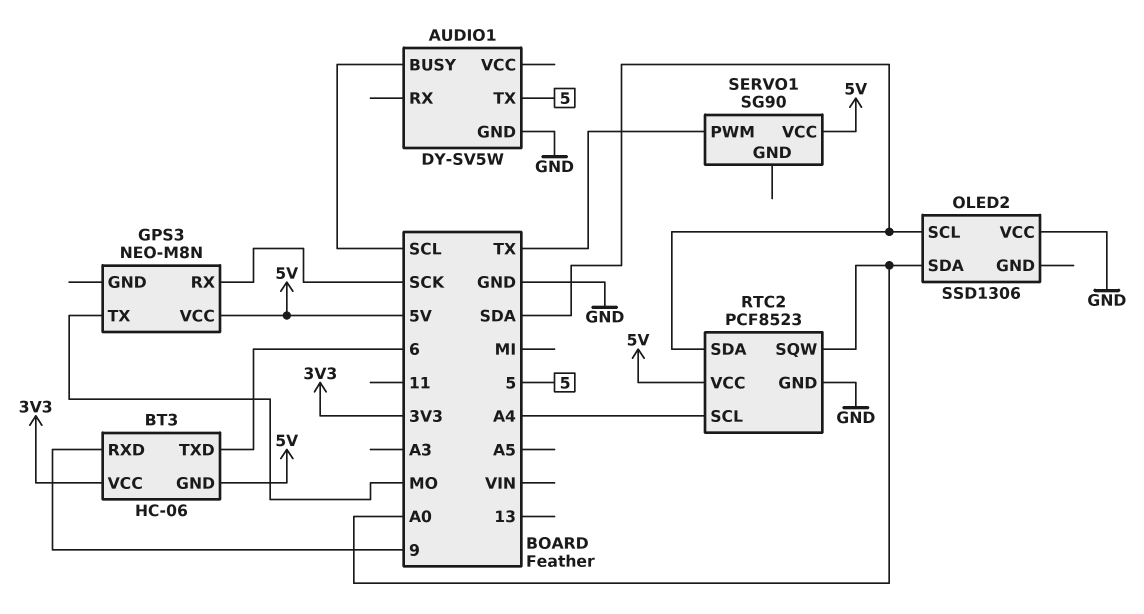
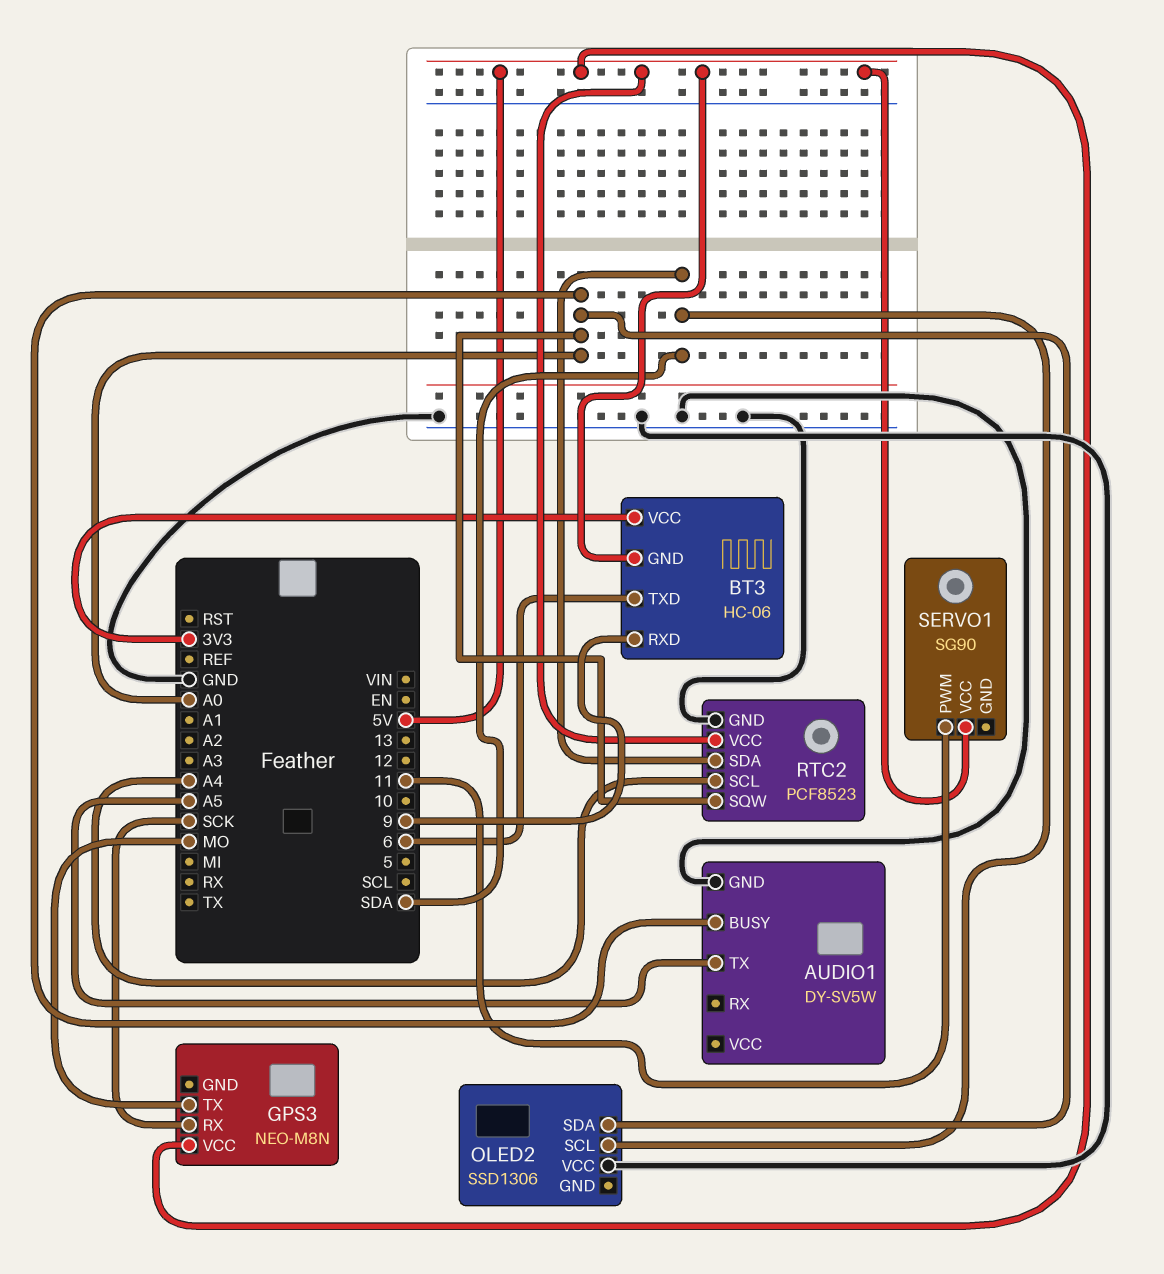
AUDIO1 pin BUSY: SCL -> A0
AUDIO1 pin TX: 5 -> A5
SERVO1 pin PWM: TX -> 11

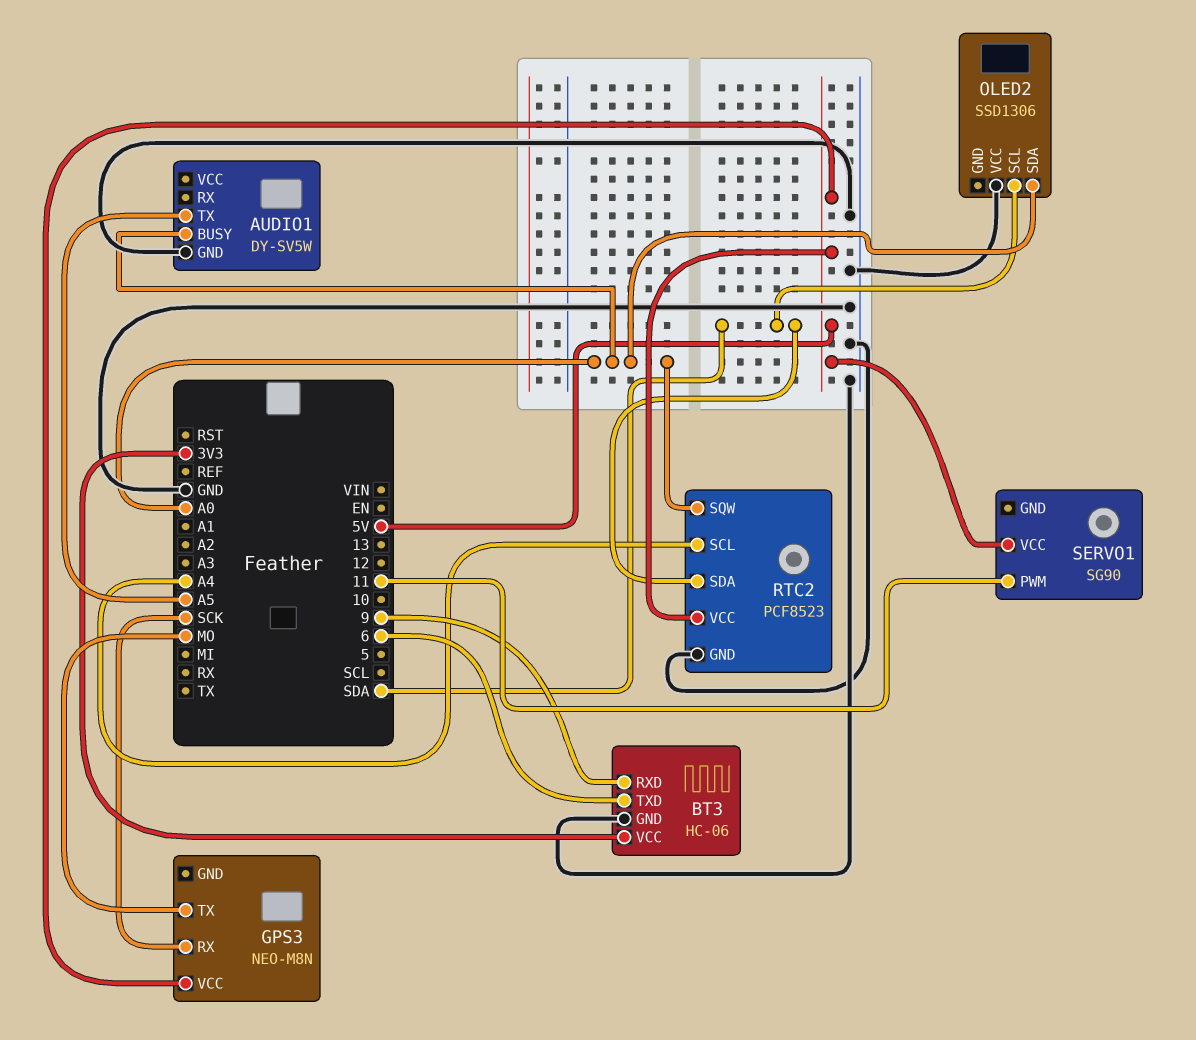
BT3 pin GND: 5V -> GND

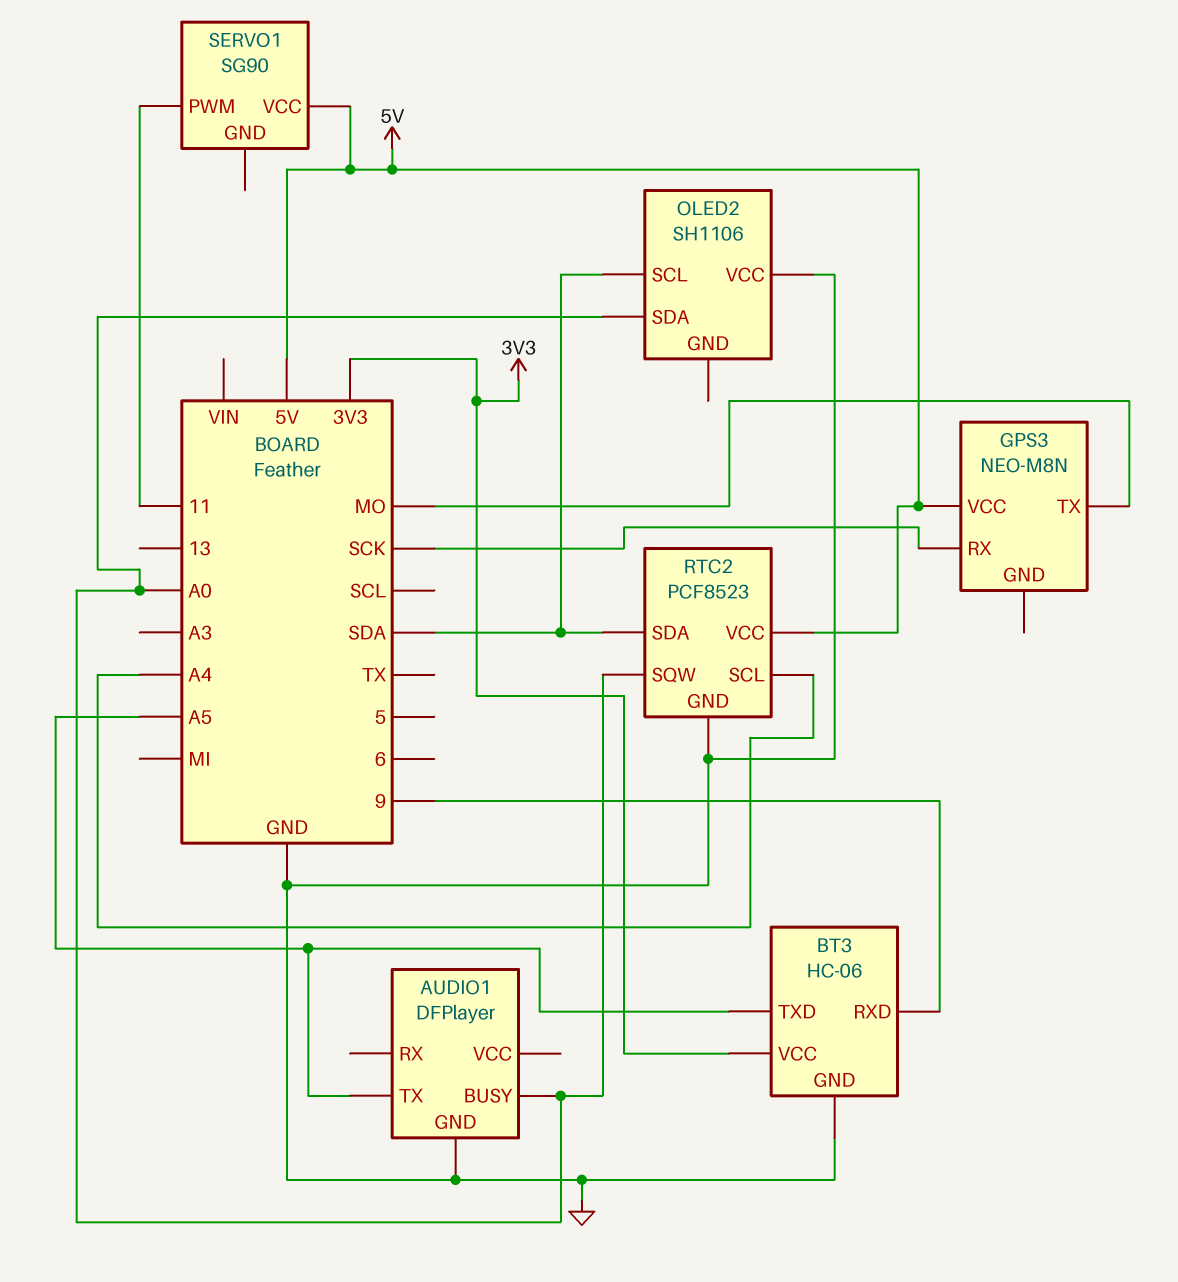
AUDIO1: DY-SV5W -> DFPlayer
BT3 pin TXD: 6 -> A5
OLED2: SSD1306 -> SH1106

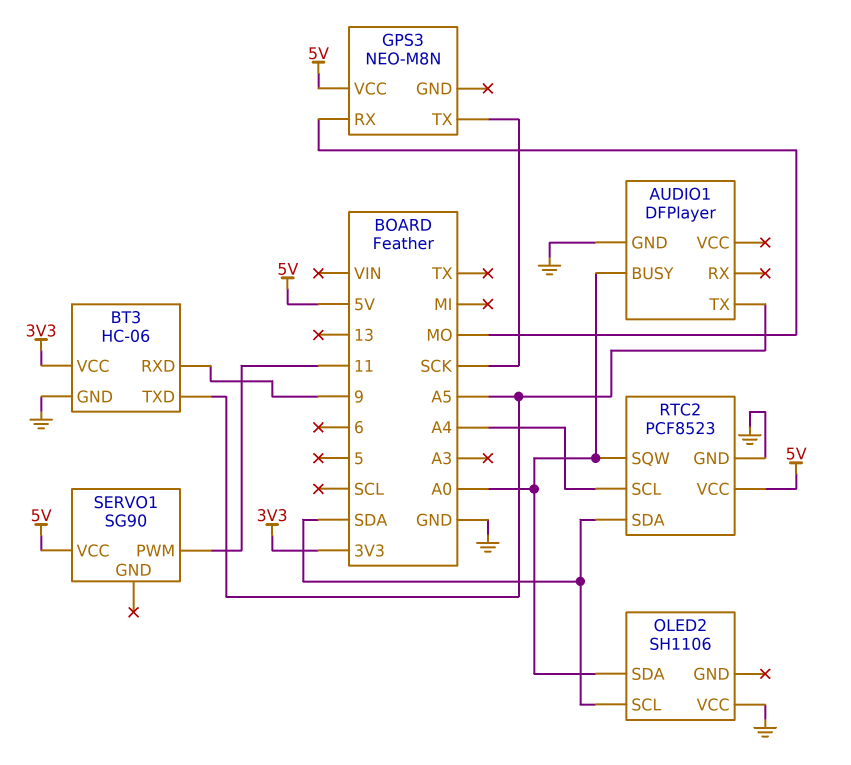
GPS3 pin RX: SCK -> MO
GPS3 pin TX: MO -> SCK

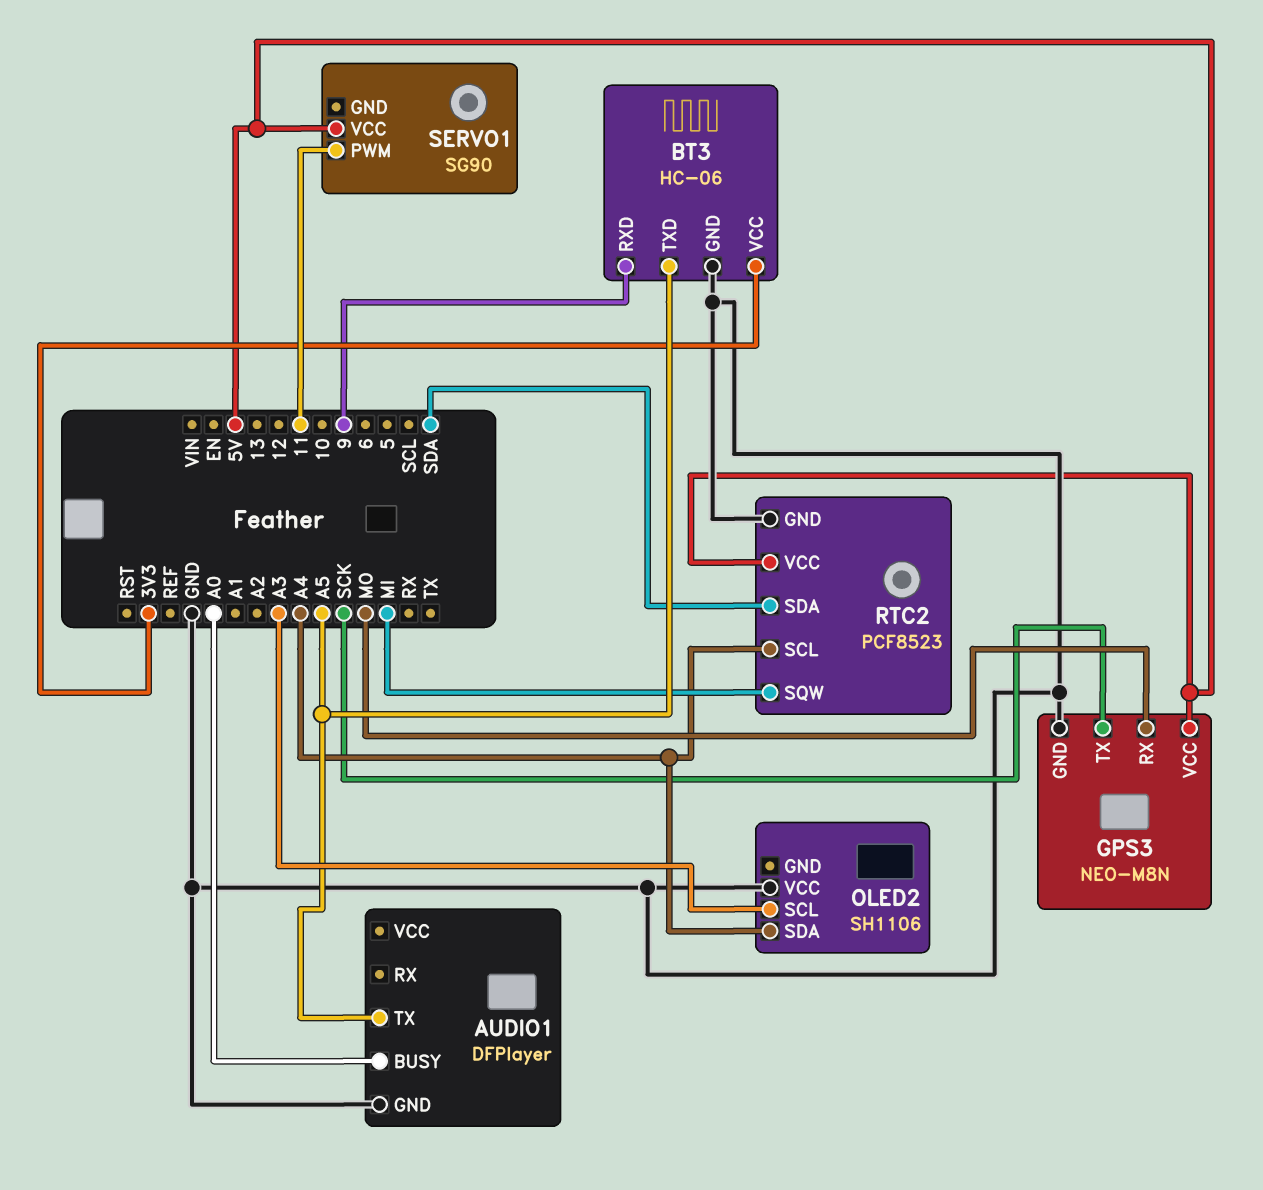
GPS3 pin GND: none -> GND
OLED2 pin SCL: SDA -> A3
OLED2 pin SDA: A0 -> A4
RTC2 pin SQW: A0 -> MI

